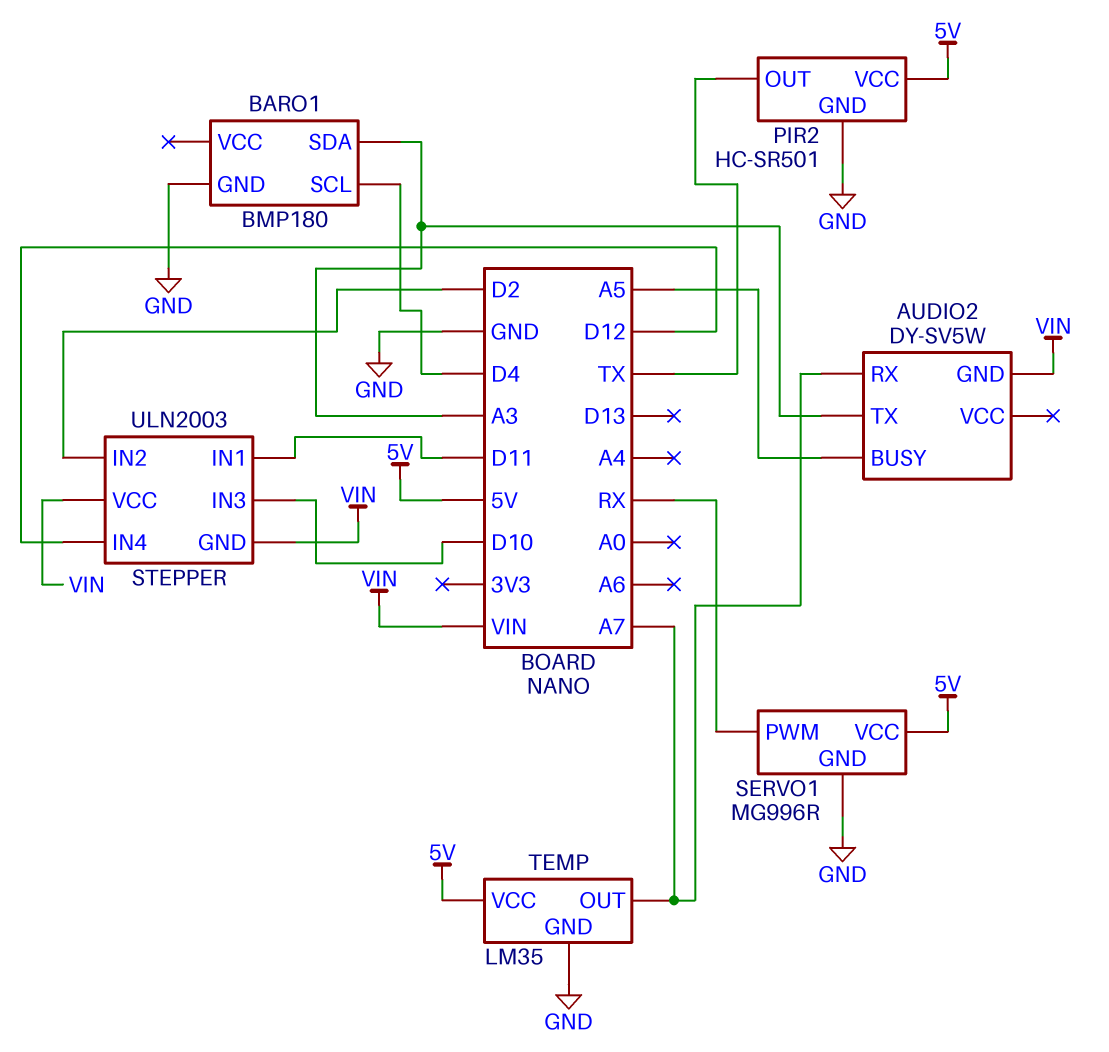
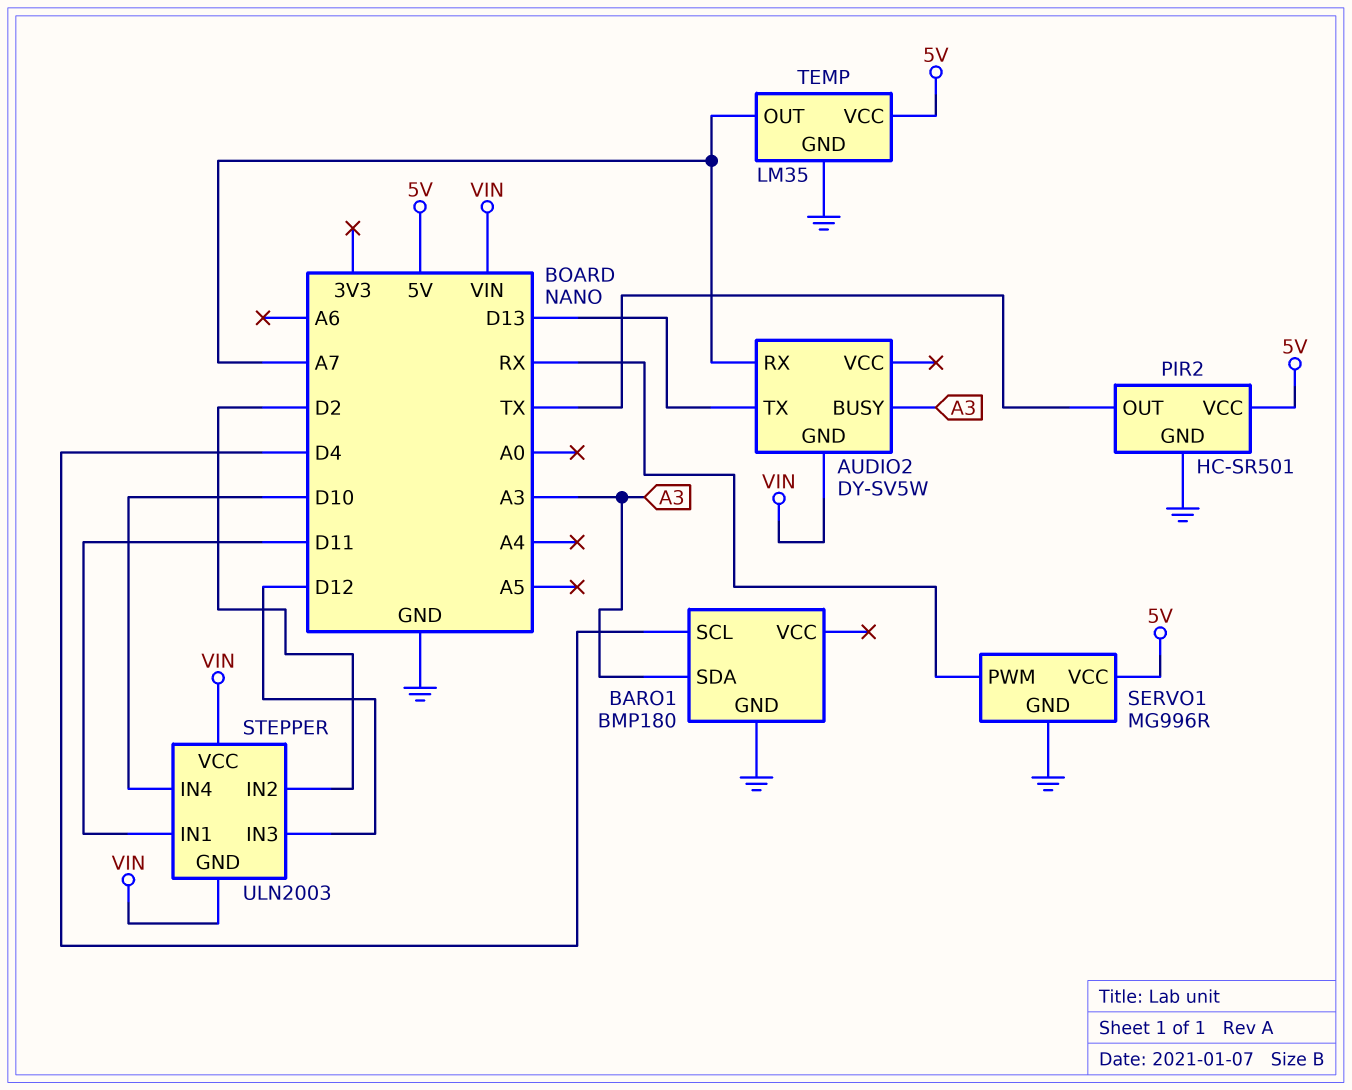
AUDIO2 pin BUSY: A5 -> A3
AUDIO2 pin TX: A3 -> D13
STEPPER pin IN3: D10 -> D12
STEPPER pin IN4: D12 -> D10

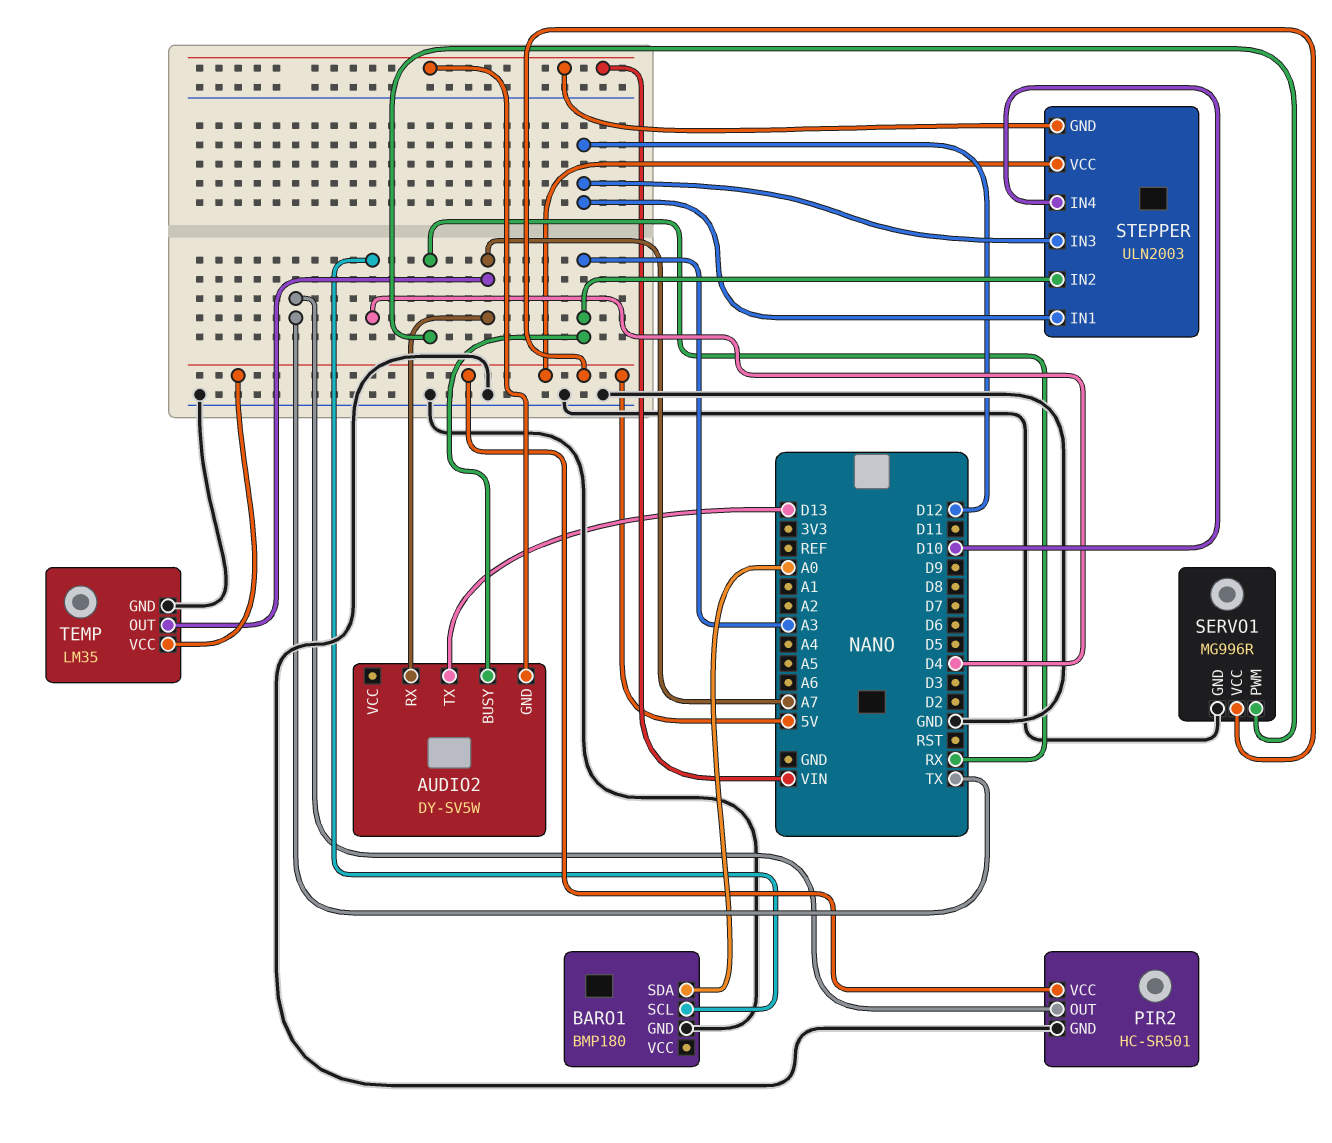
BARO1 pin SDA: A3 -> A0
STEPPER pin IN1: D11 -> D12
STEPPER pin IN2: D2 -> A3
STEPPER pin VCC: VIN -> 5V

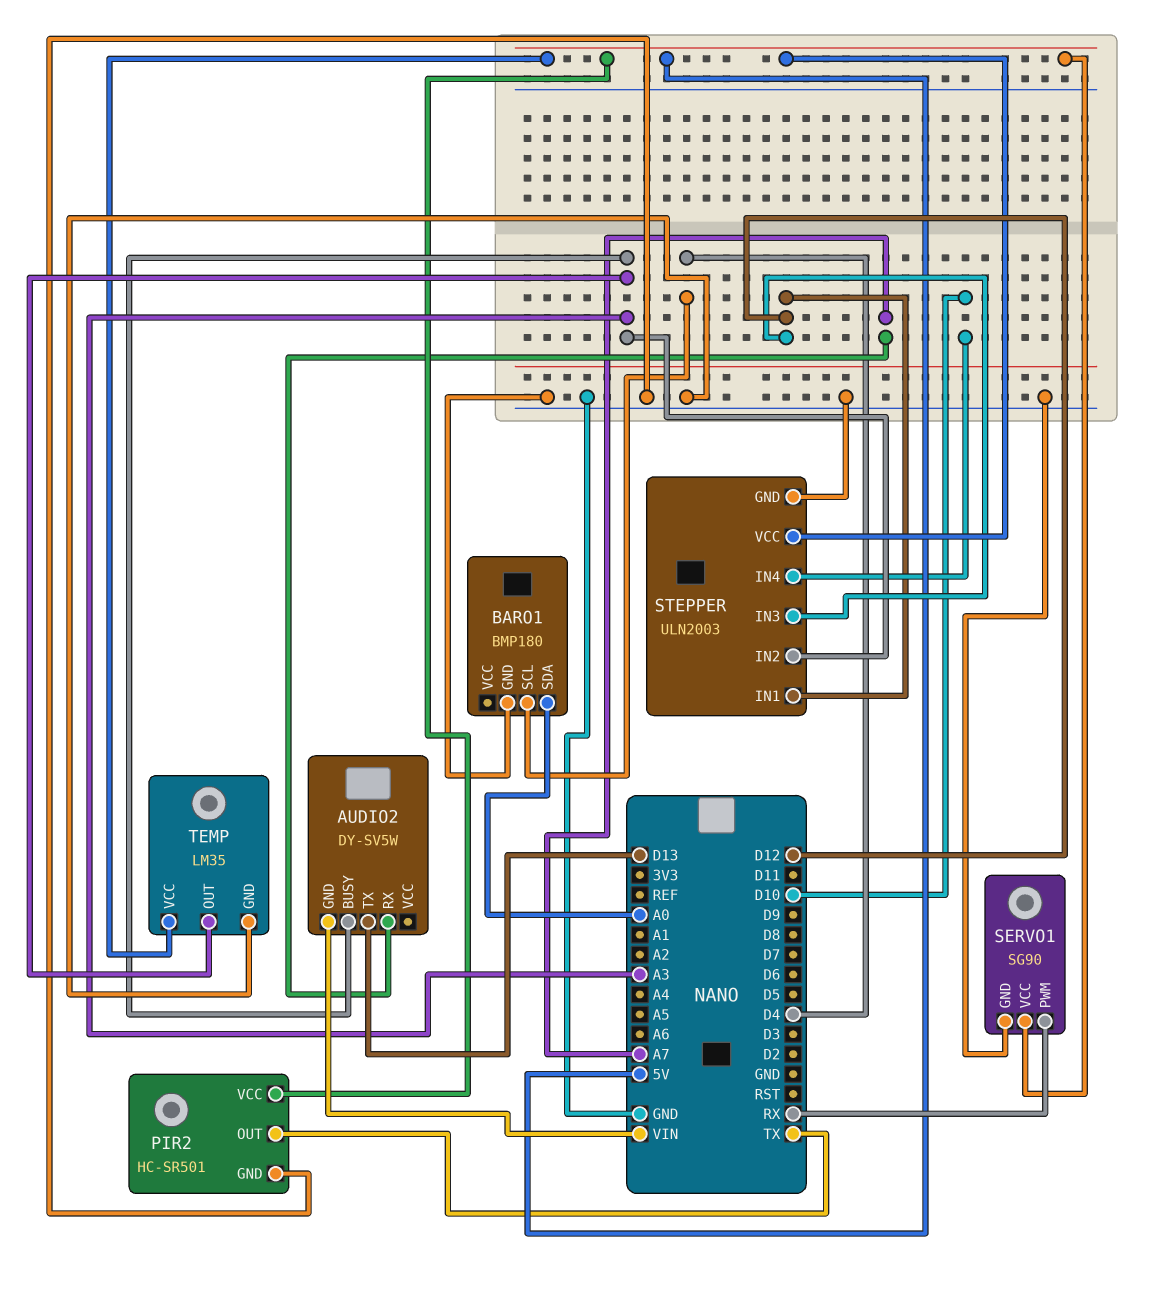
SERVO1: MG996R -> SG90
STEPPER pin GND: VIN -> GND
TEMP pin OUT: A7 -> A3

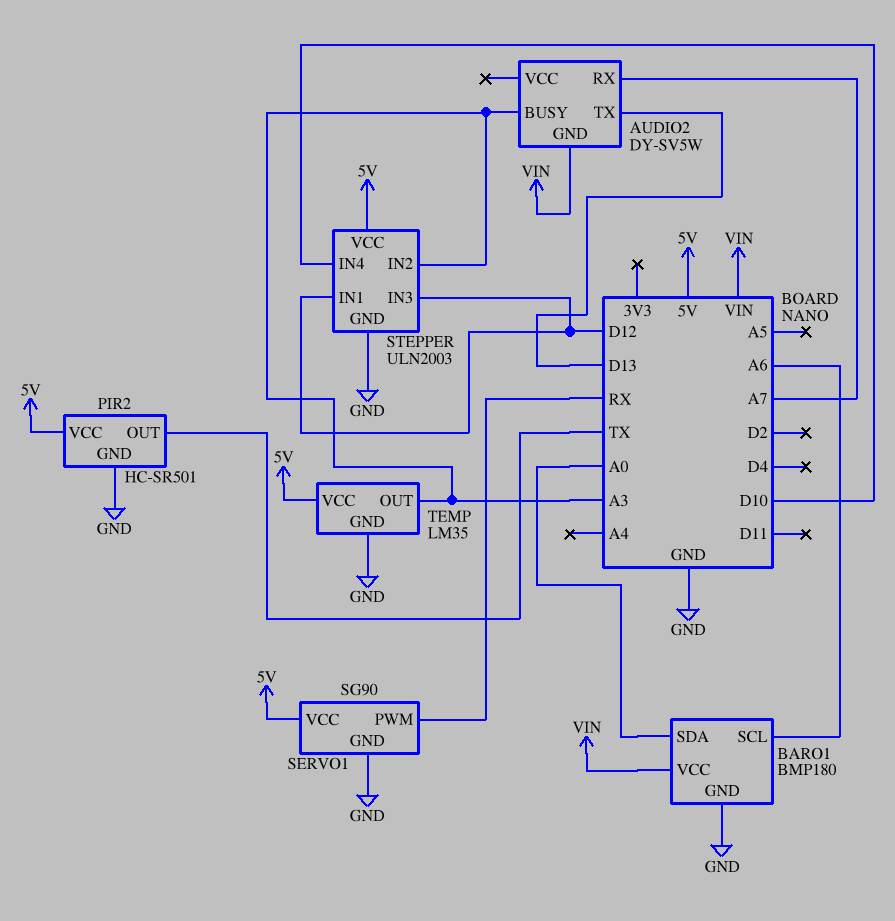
BARO1 pin SCL: D4 -> A6
BARO1 pin VCC: none -> VIN

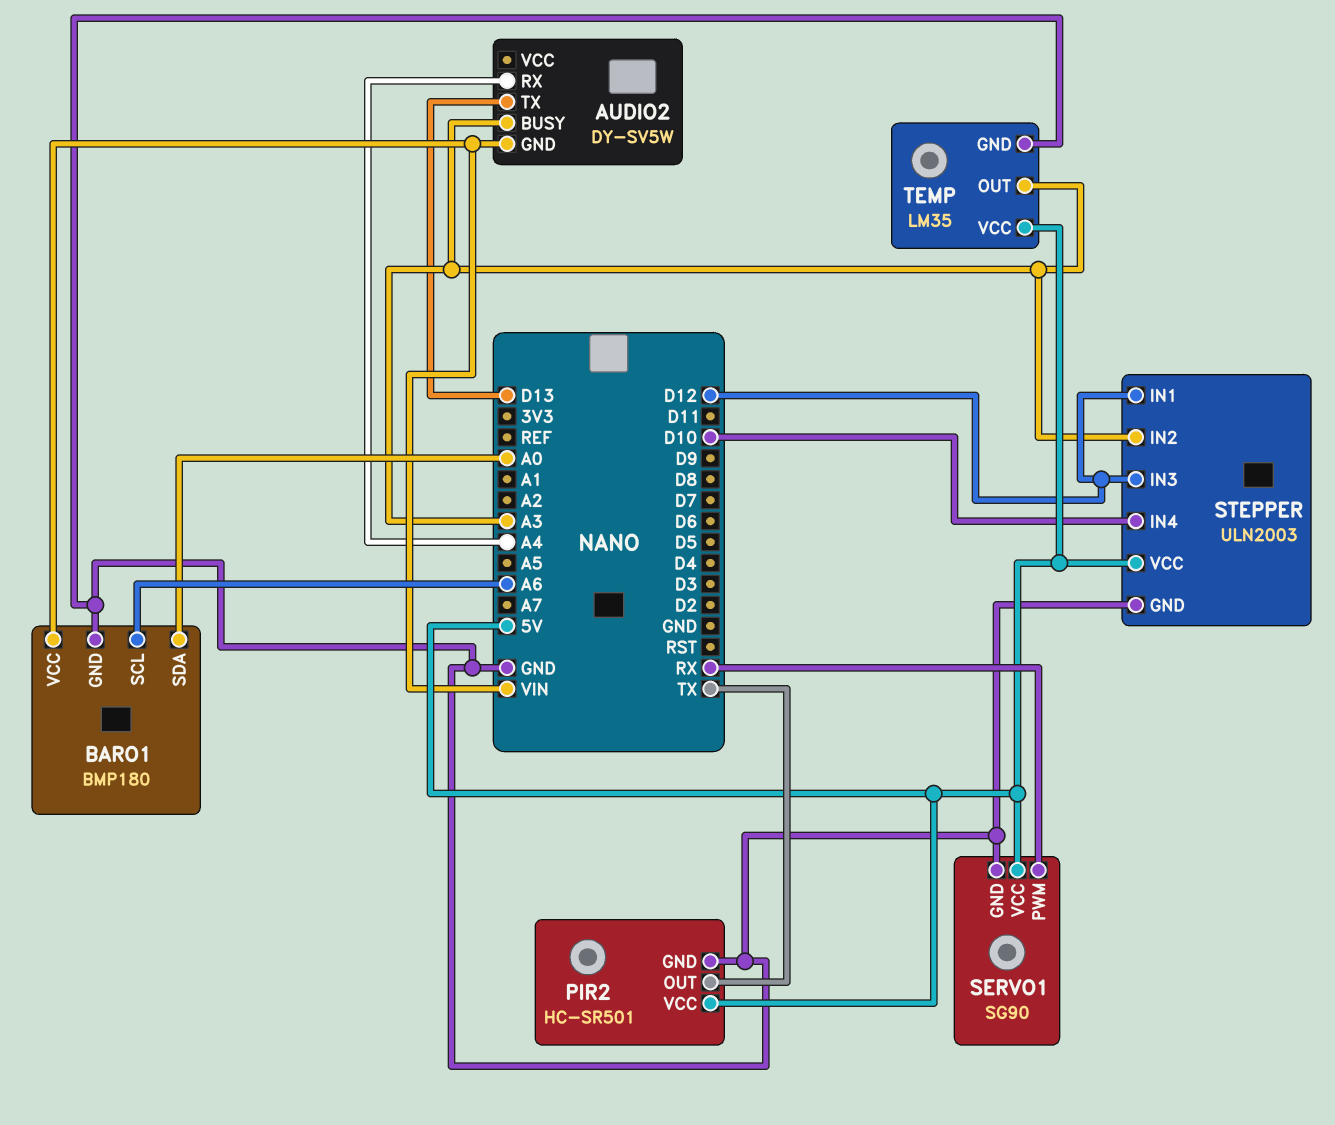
AUDIO2 pin RX: A7 -> A4

